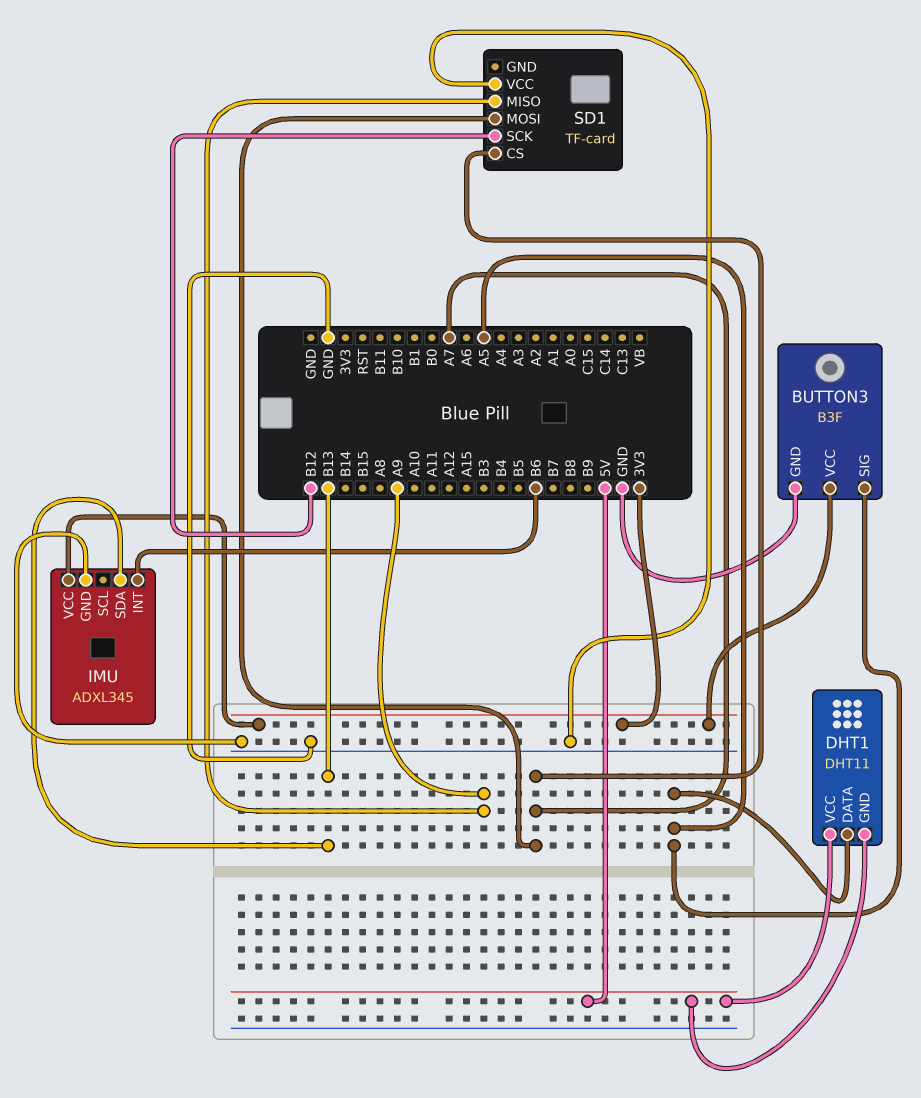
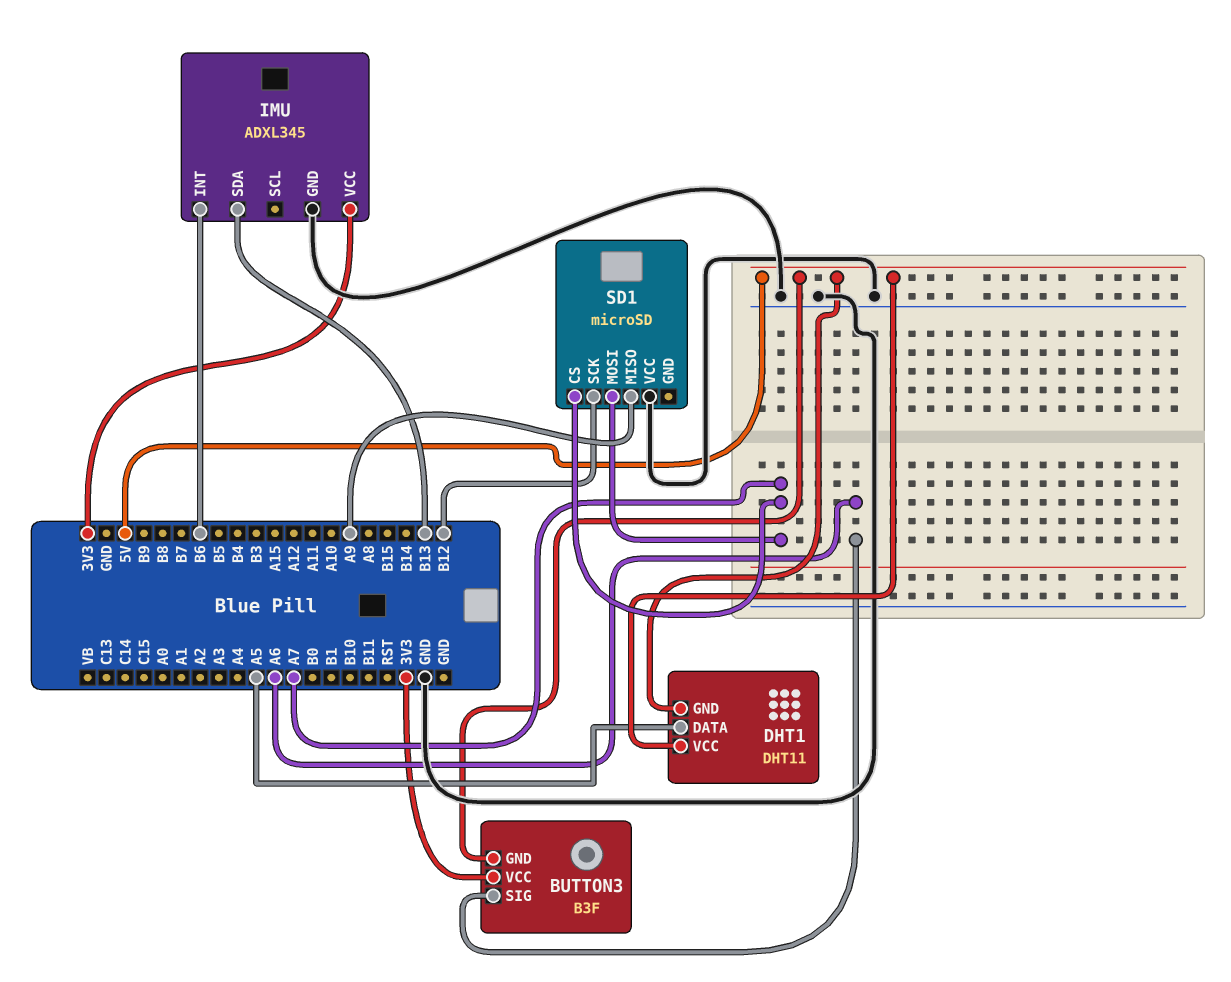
BUTTON3 pin GND: GND -> 5V
BUTTON3 pin SIG: A5 -> A6
SD1: TF-card -> microSD

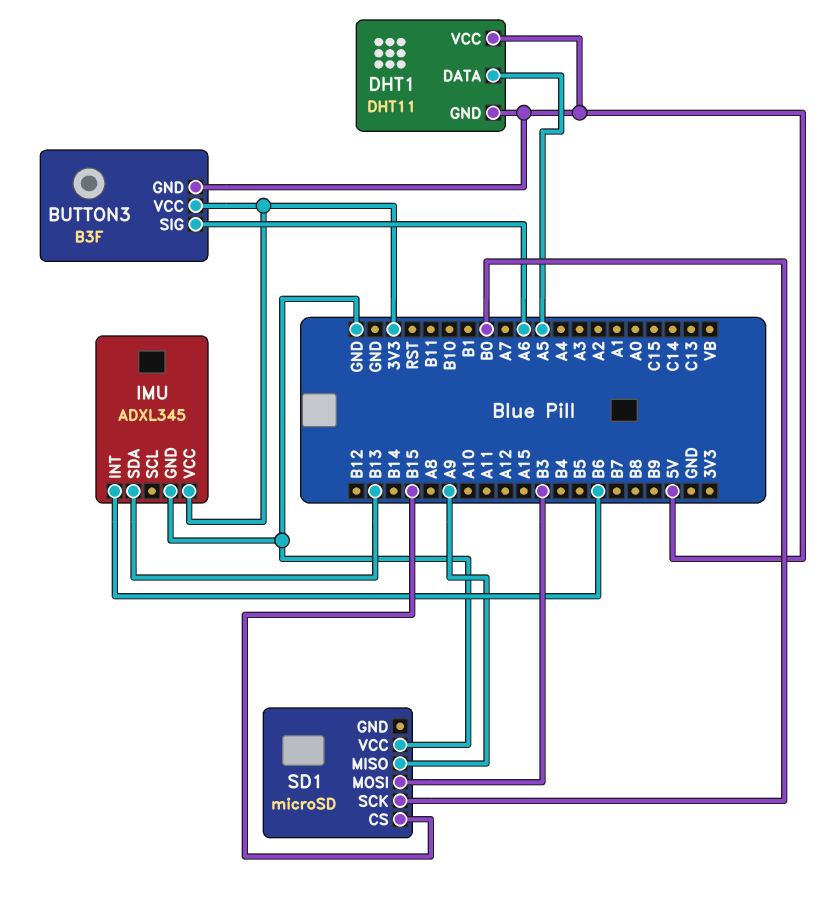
SD1 pin CS: A7 -> B15
SD1 pin MOSI: A7 -> B3
SD1 pin SCK: B12 -> B0

